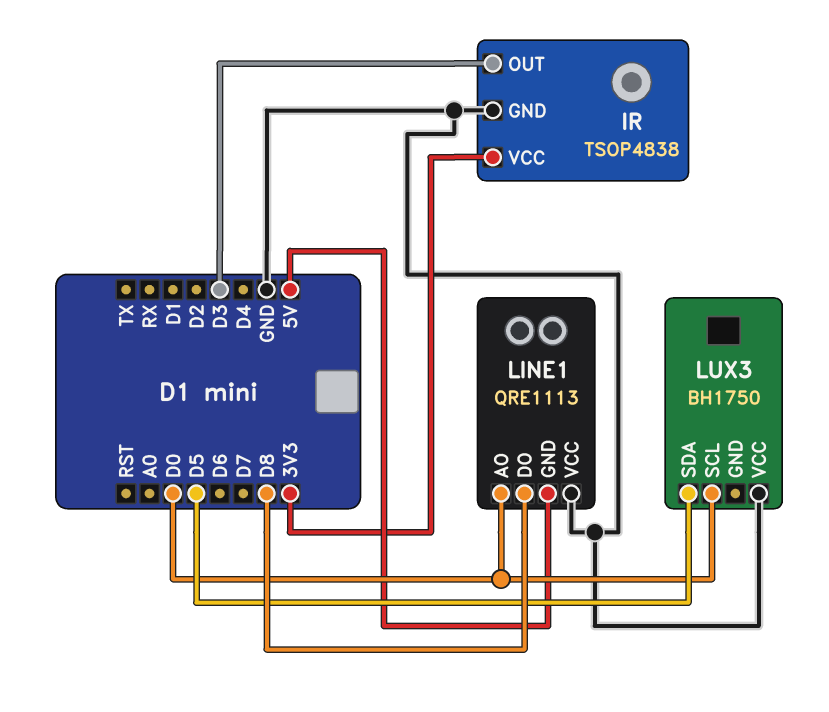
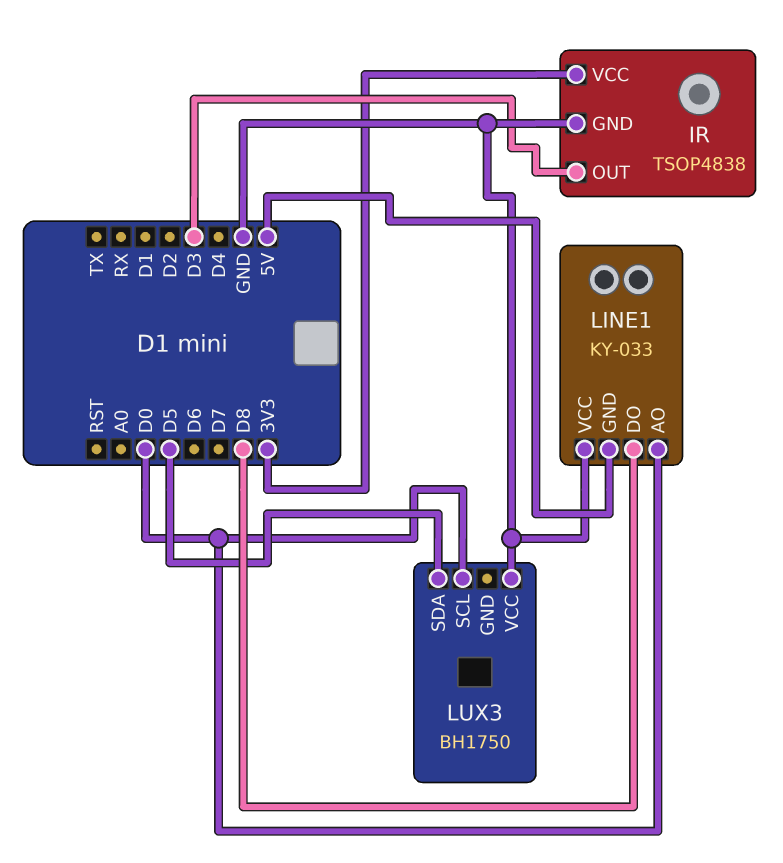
LINE1: QRE1113 -> KY-033

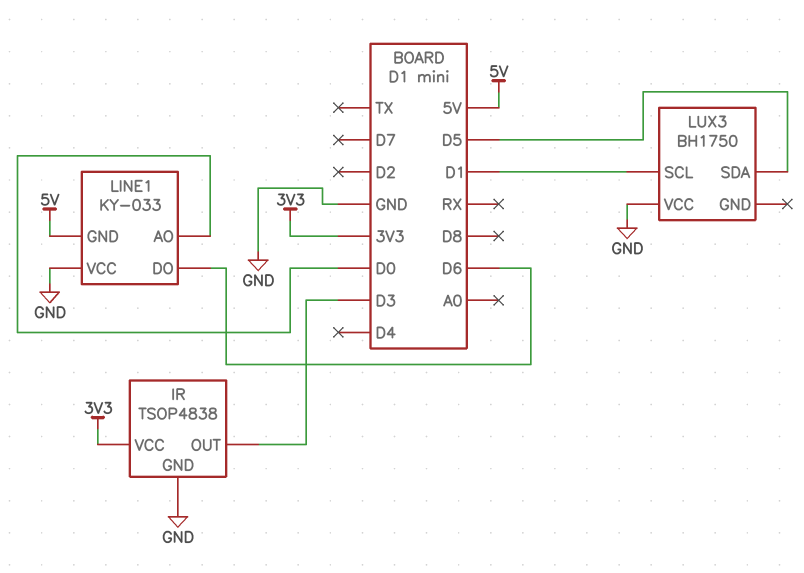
LINE1 pin DO: D8 -> D6
LUX3 pin SCL: D0 -> D1

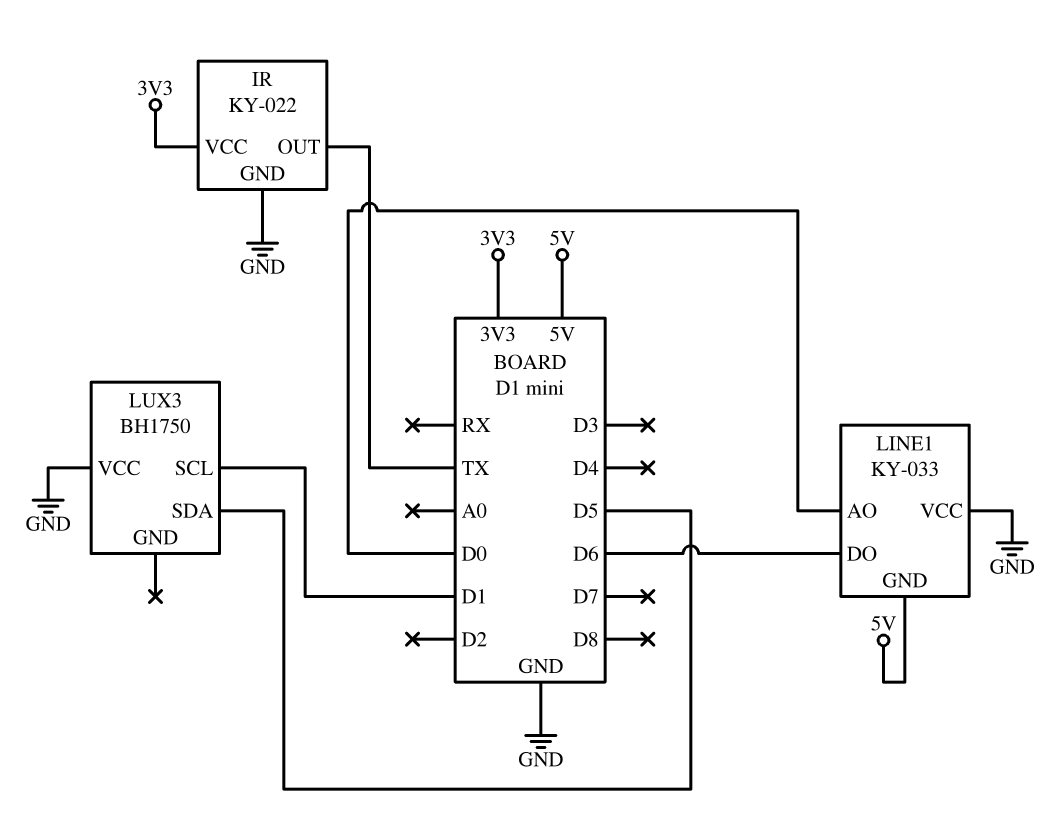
IR: TSOP4838 -> KY-022
IR pin OUT: D3 -> TX

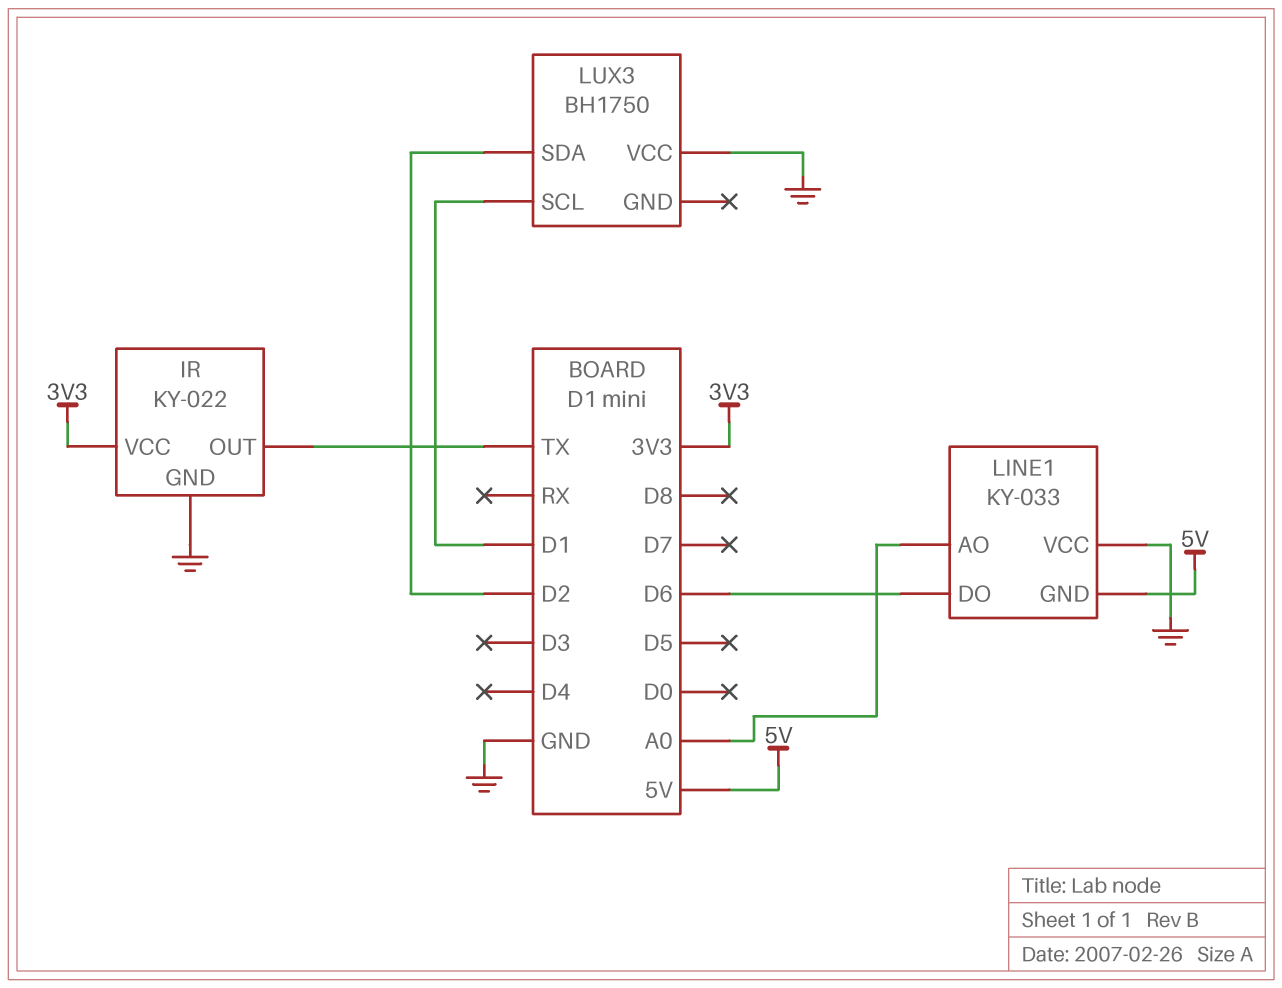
LINE1 pin AO: D0 -> A0
LUX3 pin SDA: D5 -> D2

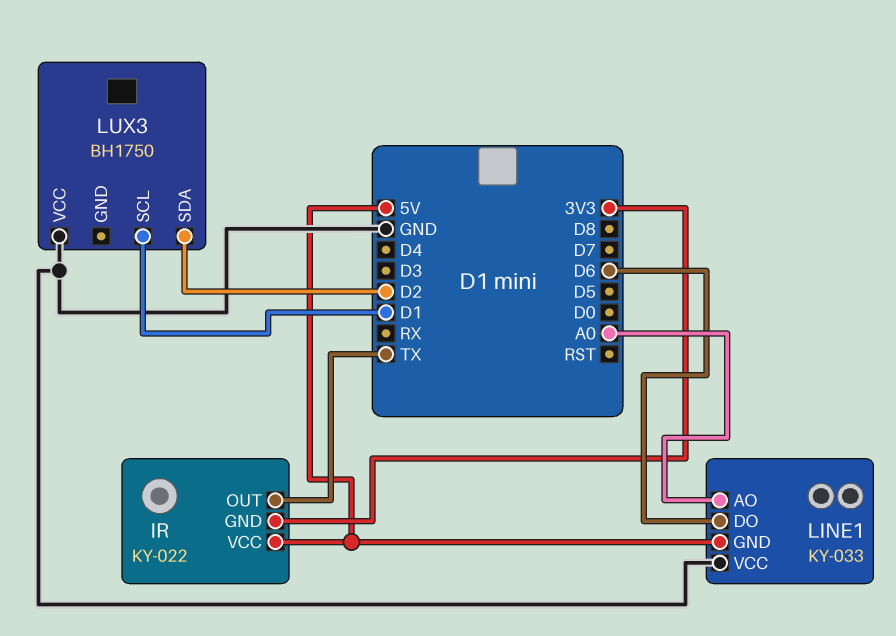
IR pin GND: GND -> 3V3
IR pin VCC: 3V3 -> 5V

